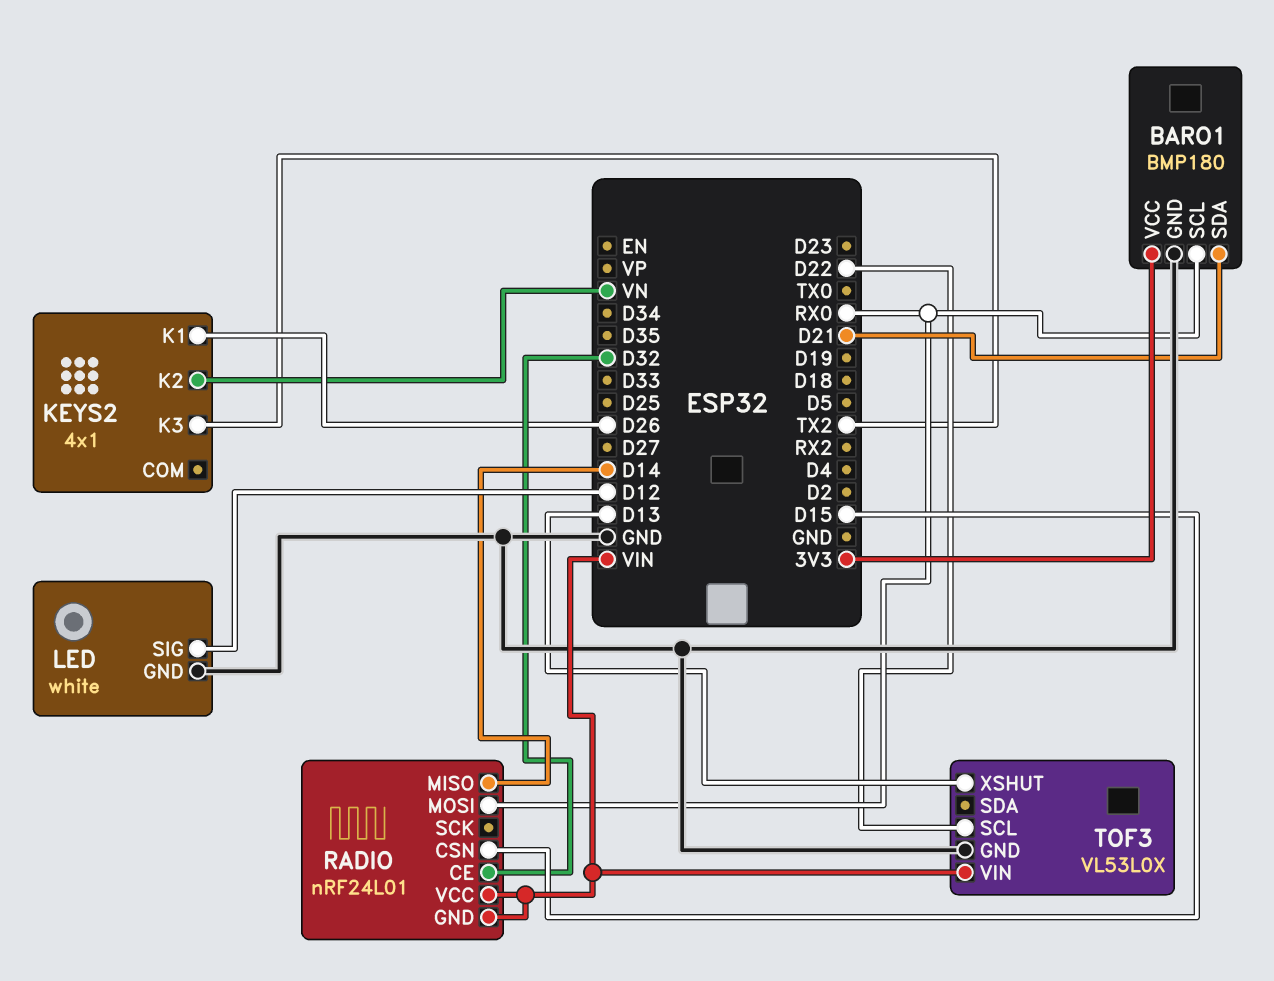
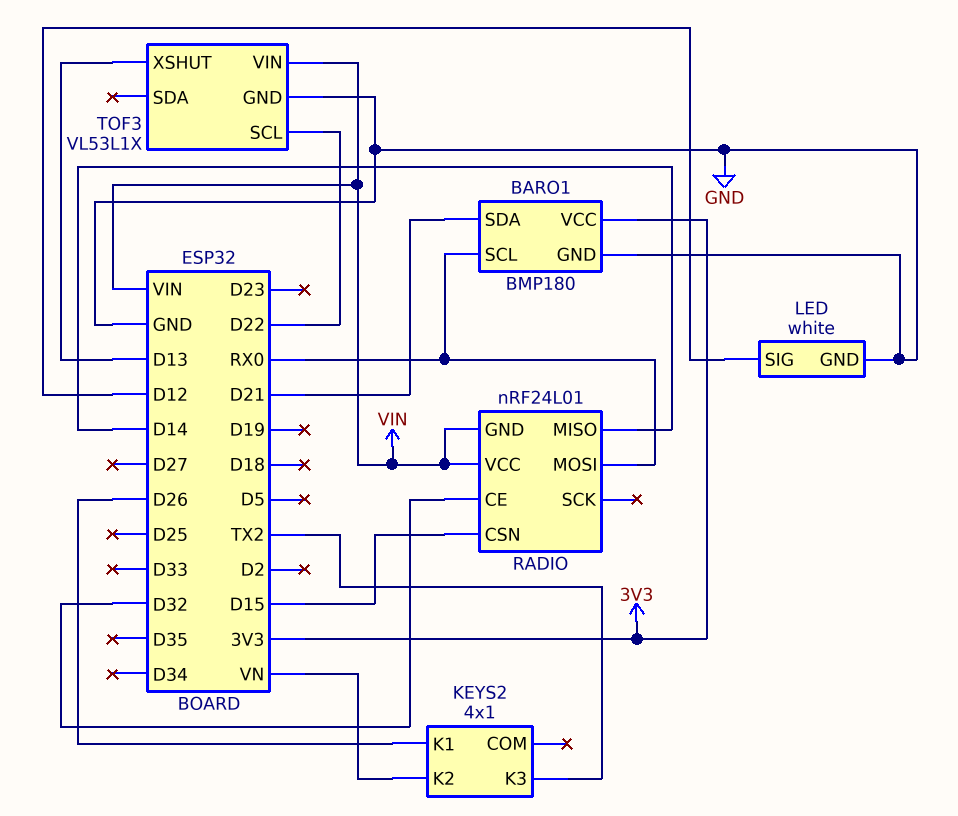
TOF3: VL53L0X -> VL53L1X

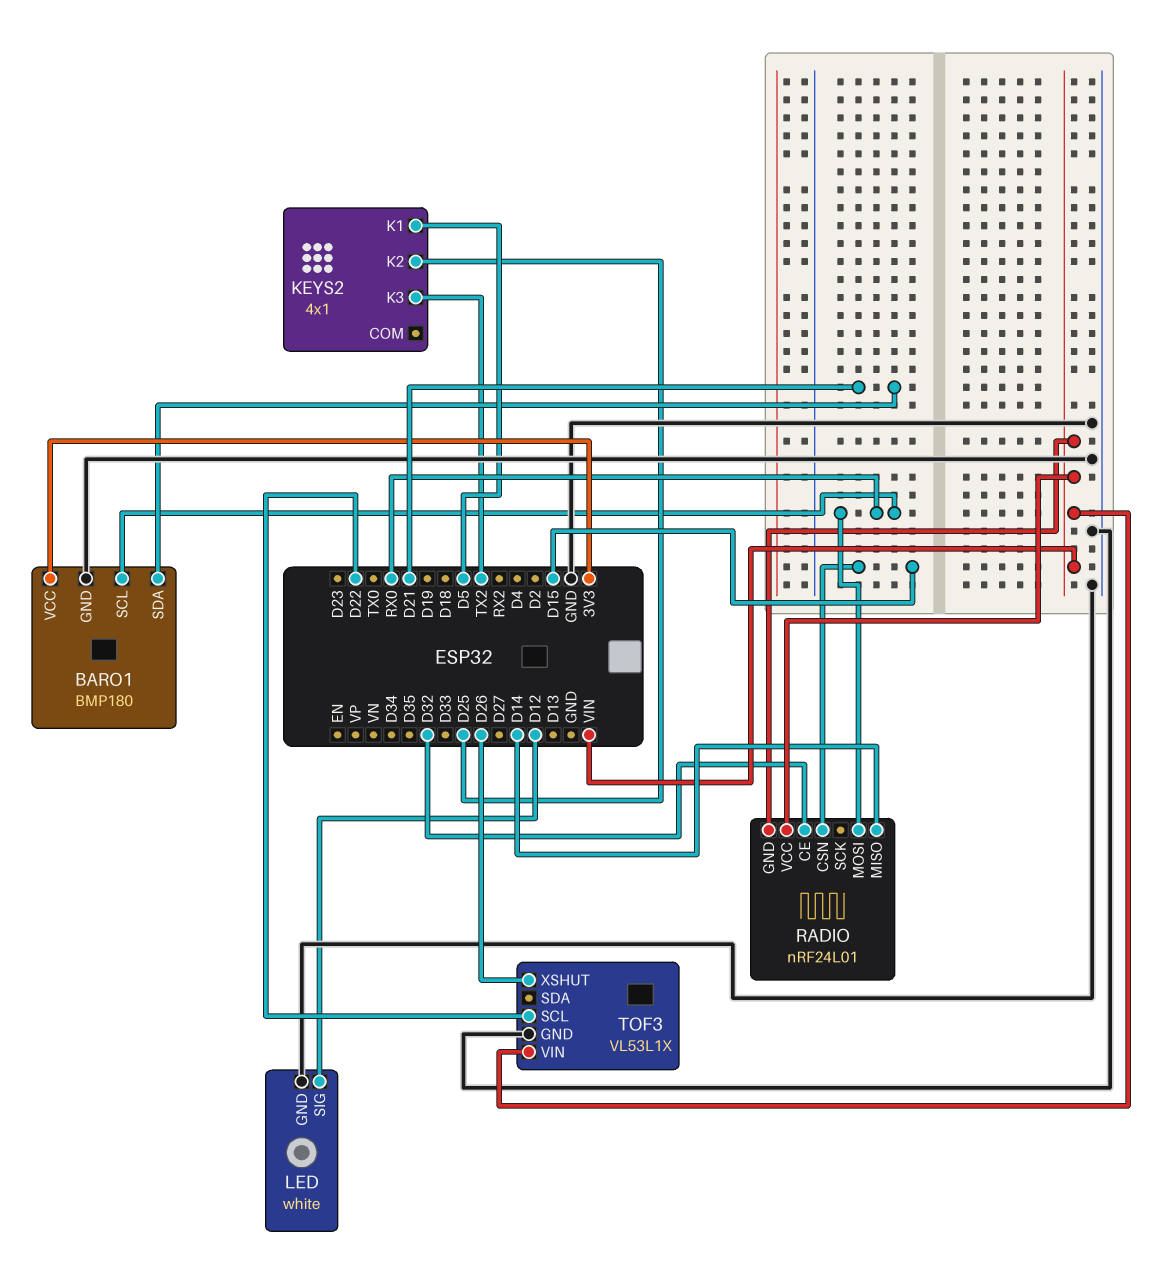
KEYS2 pin K1: D26 -> D5
KEYS2 pin K2: VN -> D25
TOF3 pin XSHUT: D13 -> D26

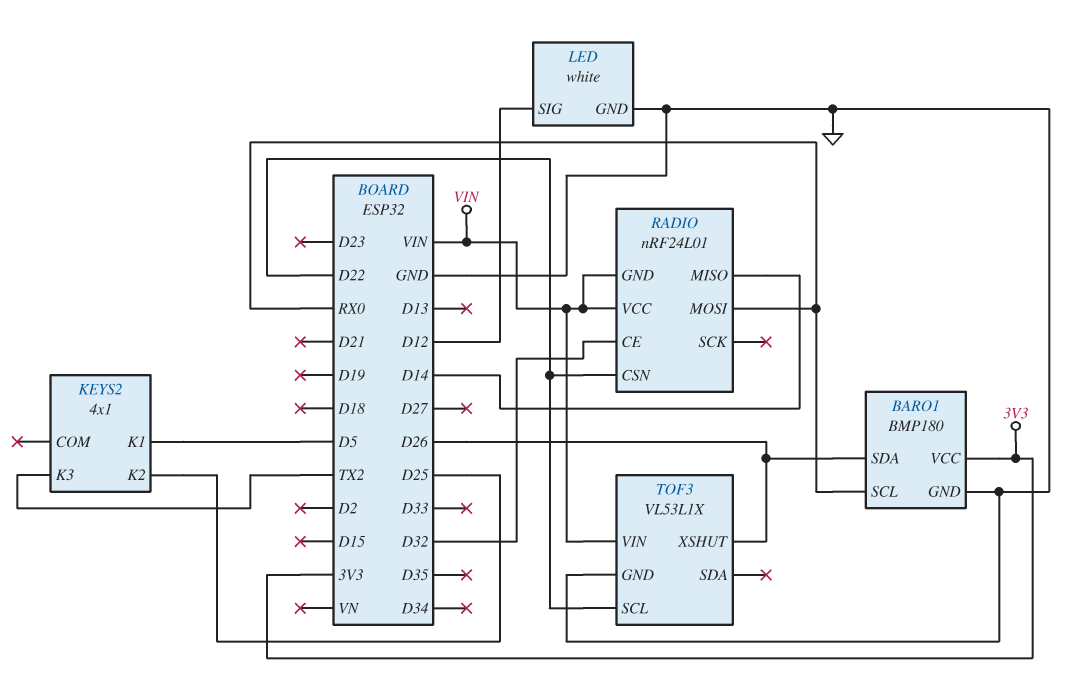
BARO1 pin SDA: D21 -> D26
RADIO pin CSN: D15 -> D22

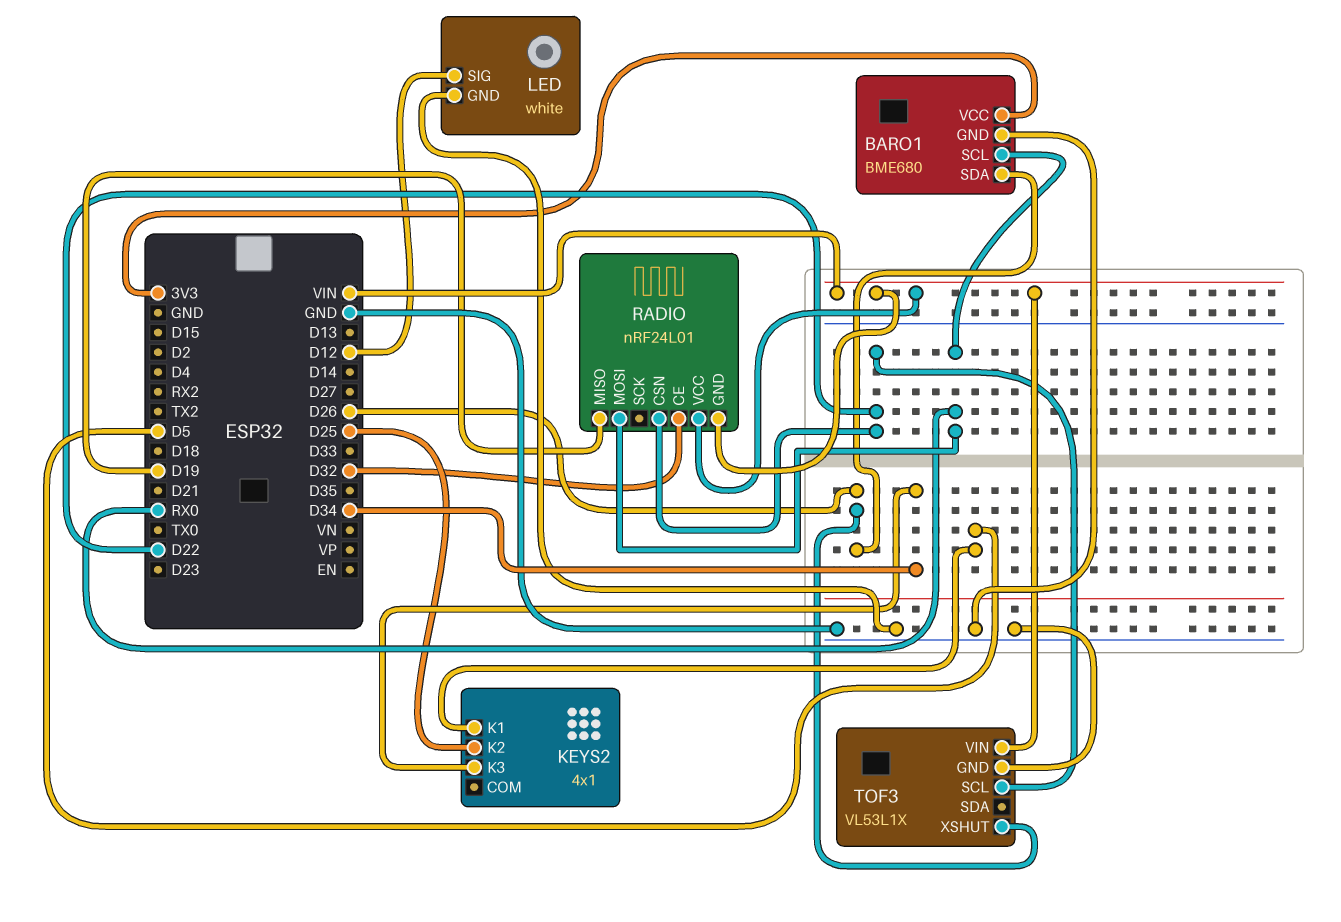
BARO1: BMP180 -> BME680
KEYS2 pin K3: TX2 -> D34
RADIO pin MISO: D14 -> D19

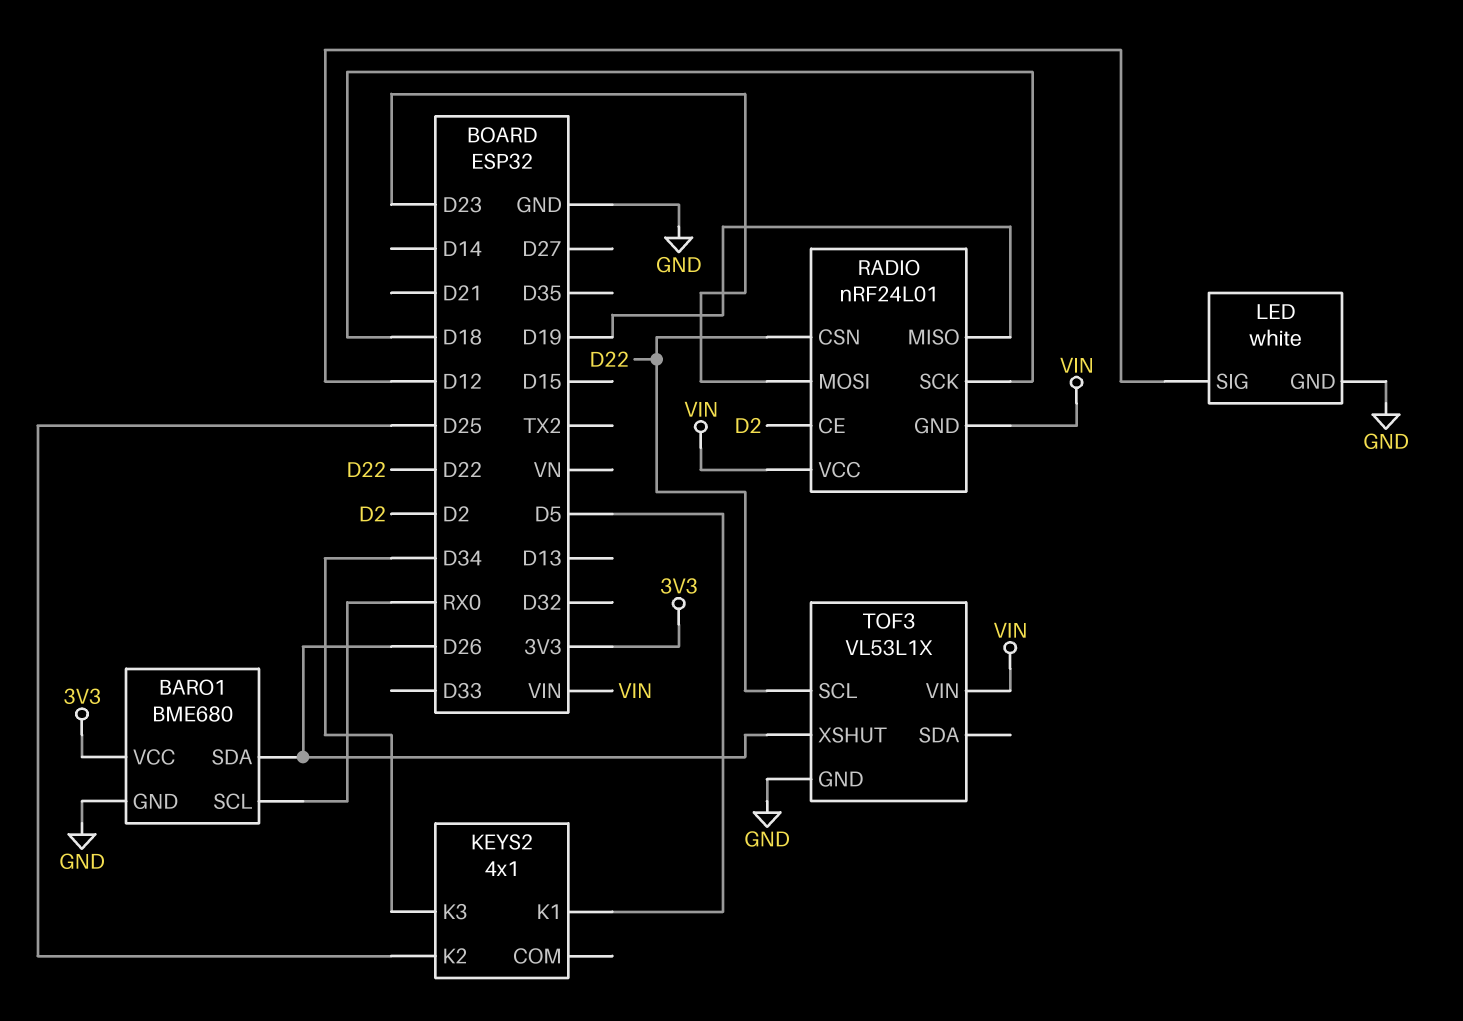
RADIO pin CE: D32 -> D2
RADIO pin MOSI: RX0 -> D23
RADIO pin SCK: none -> D18

